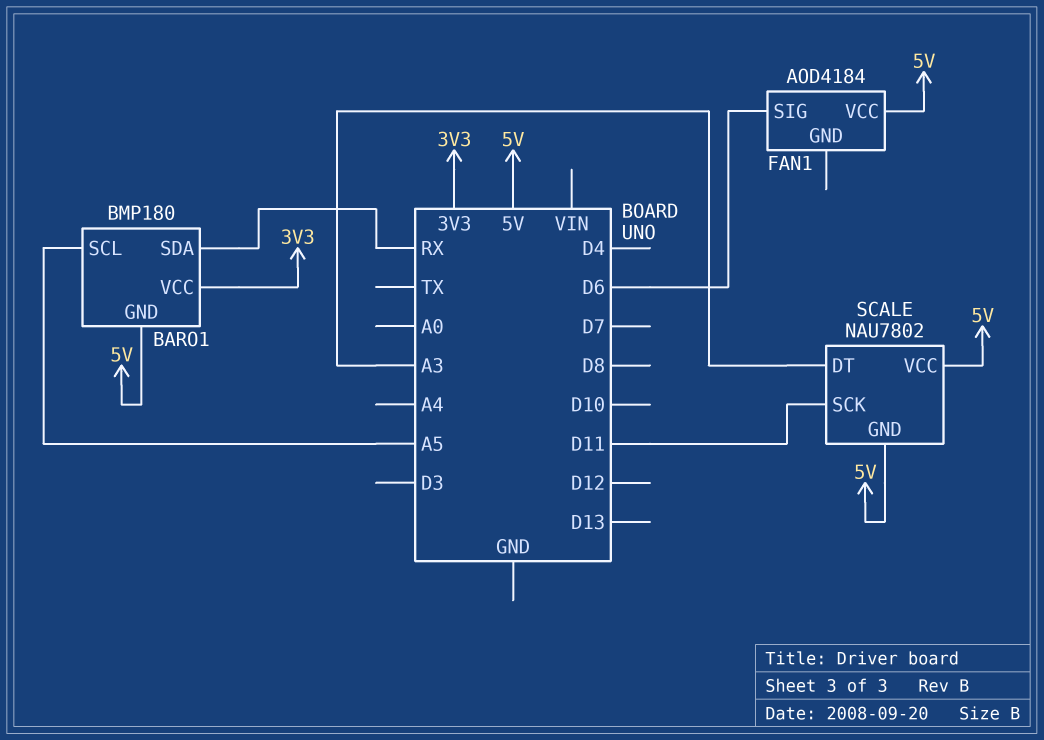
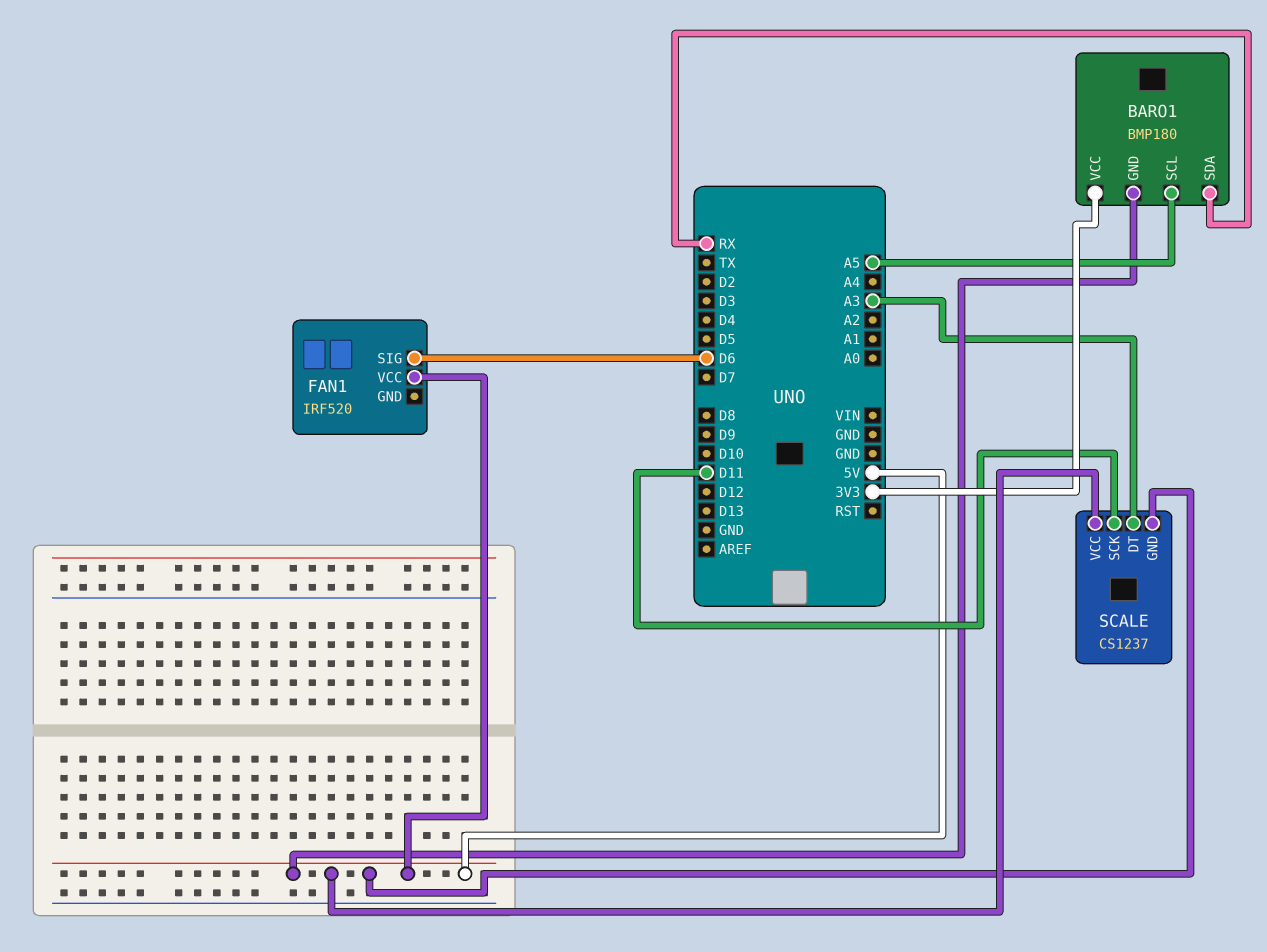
FAN1: AOD4184 -> IRF520
SCALE: NAU7802 -> CS1237

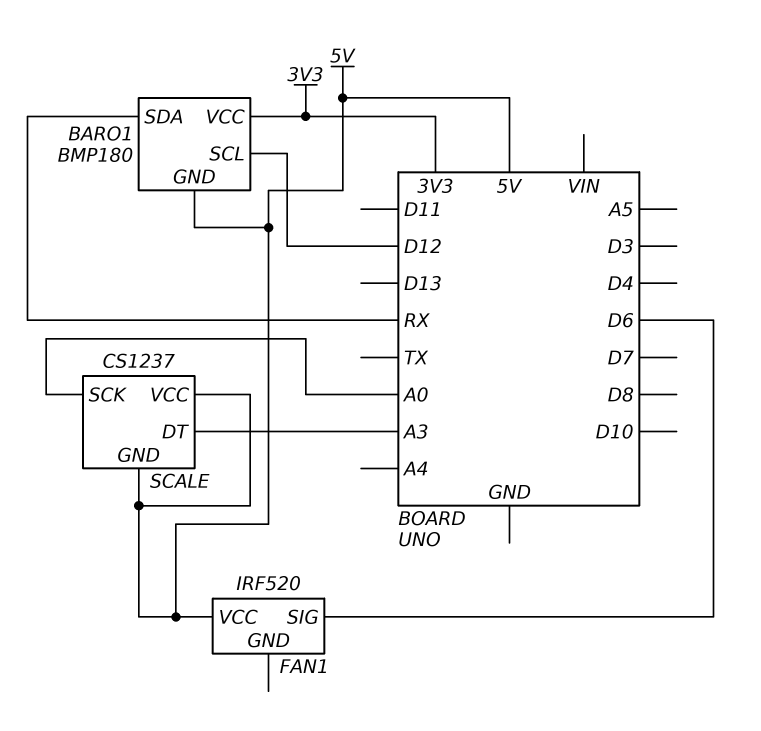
BARO1 pin SCL: A5 -> D12
SCALE pin SCK: D11 -> A0

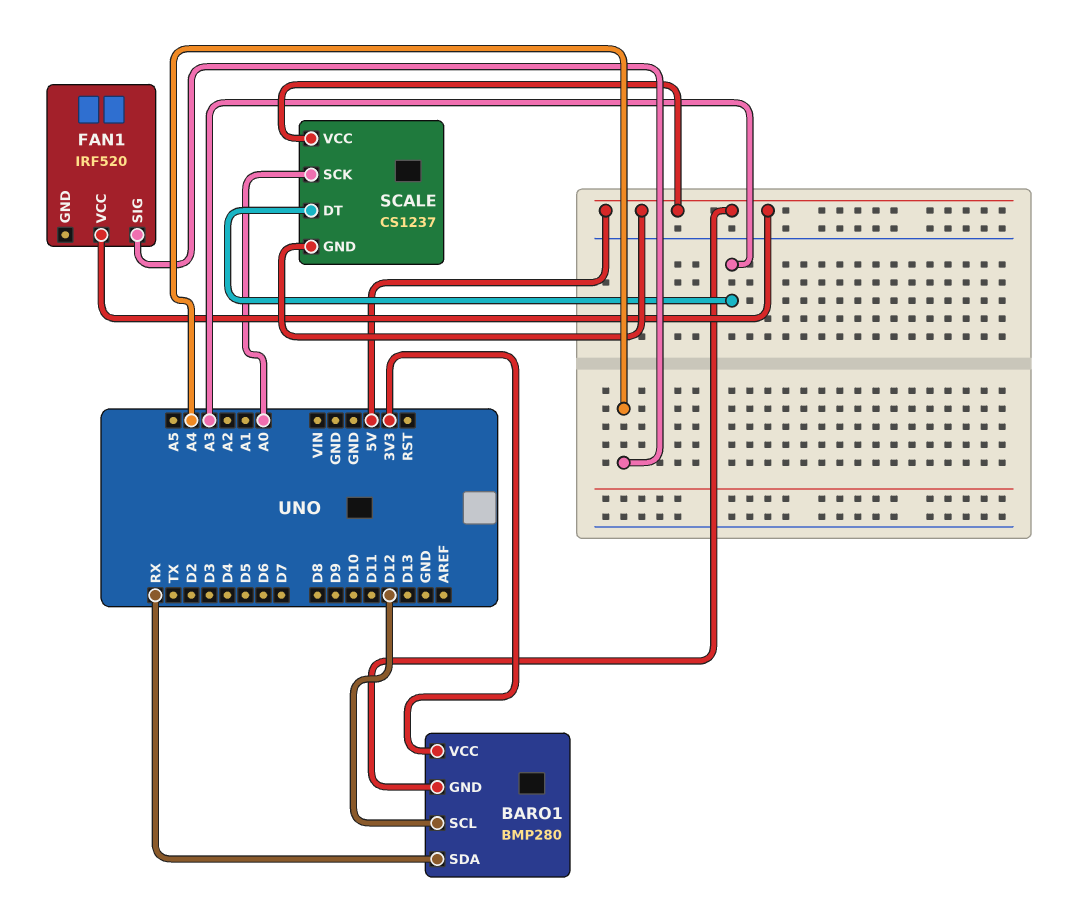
BARO1: BMP180 -> BMP280
FAN1 pin SIG: D6 -> A4

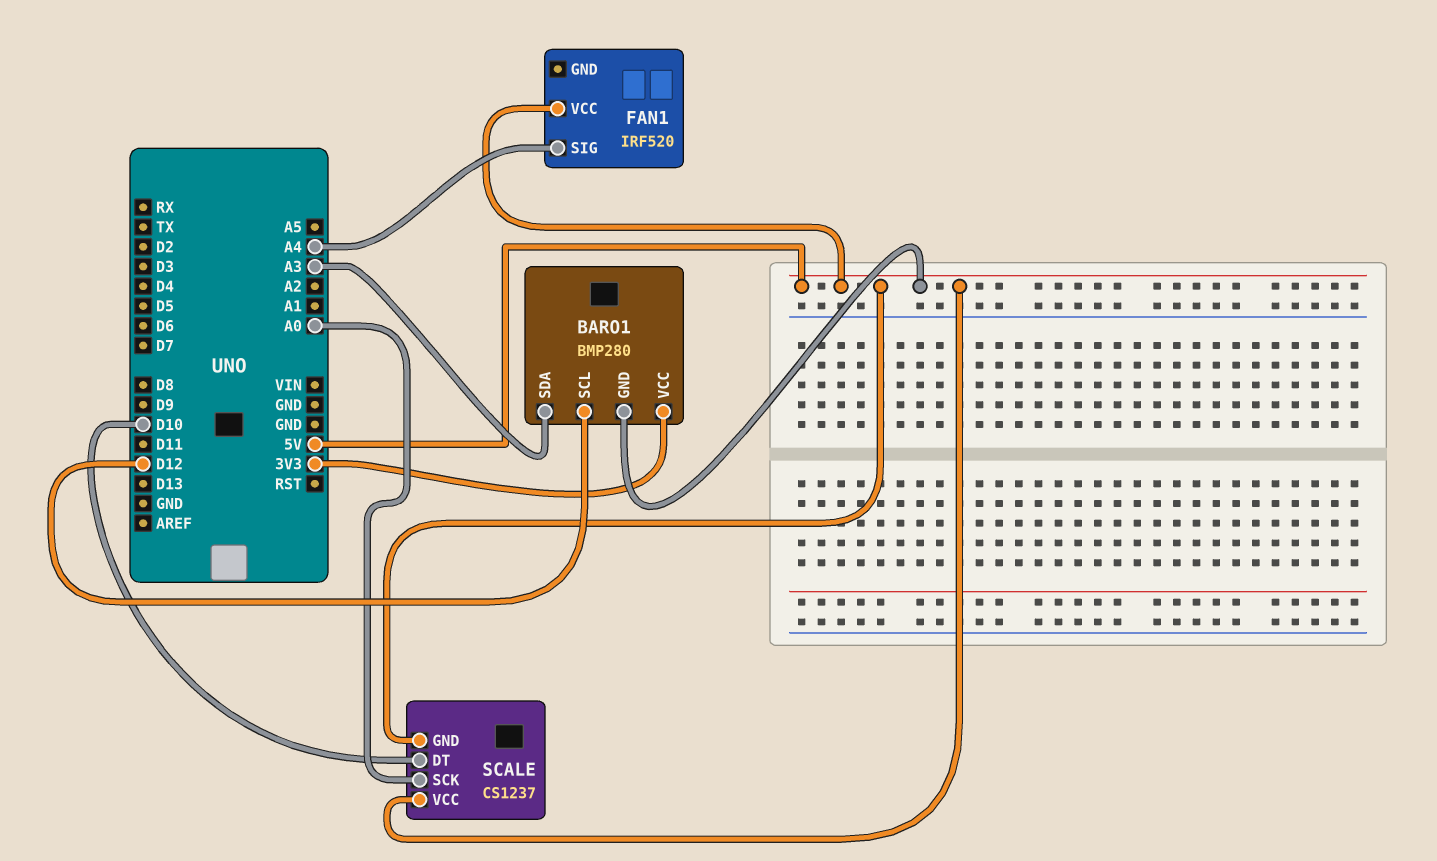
BARO1 pin SDA: RX -> A3
SCALE pin DT: A3 -> D10

